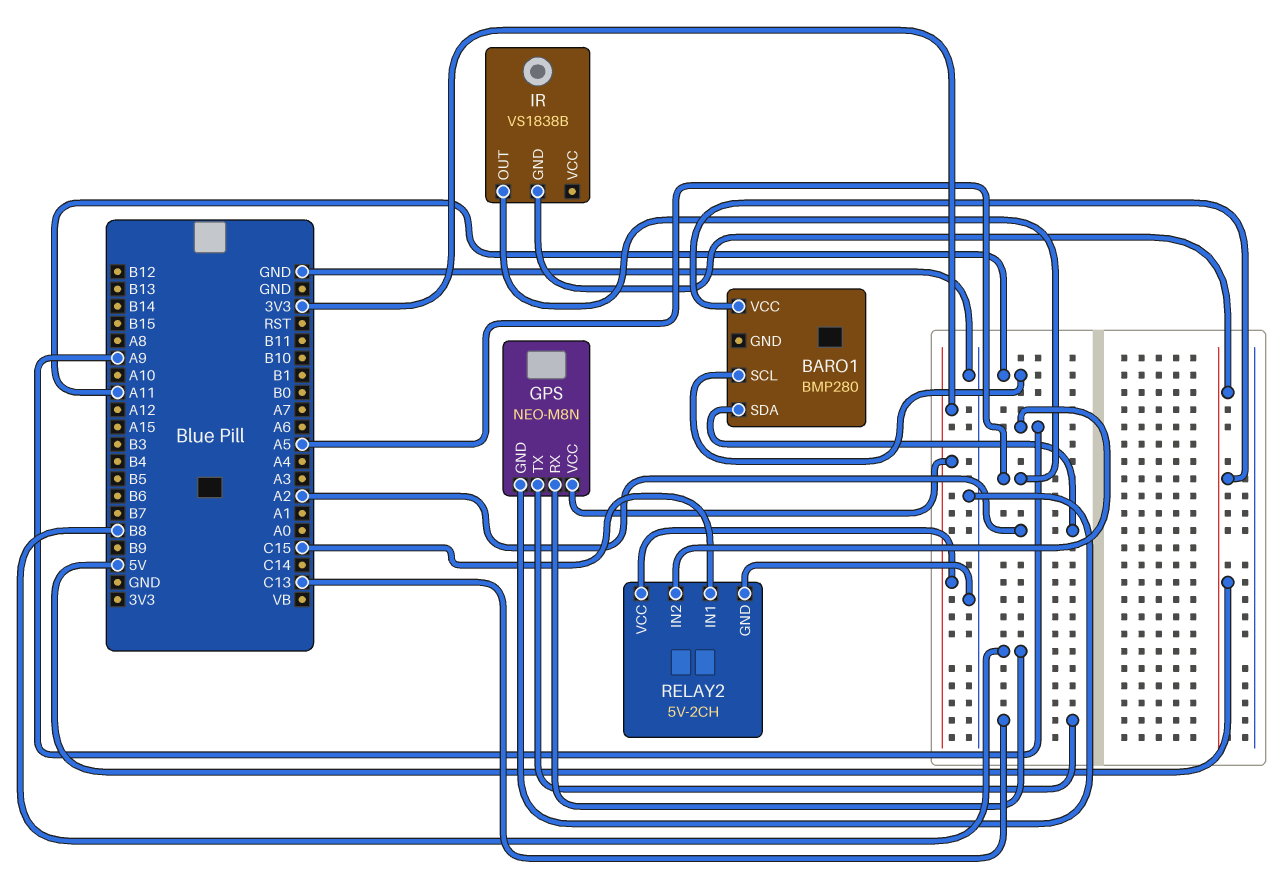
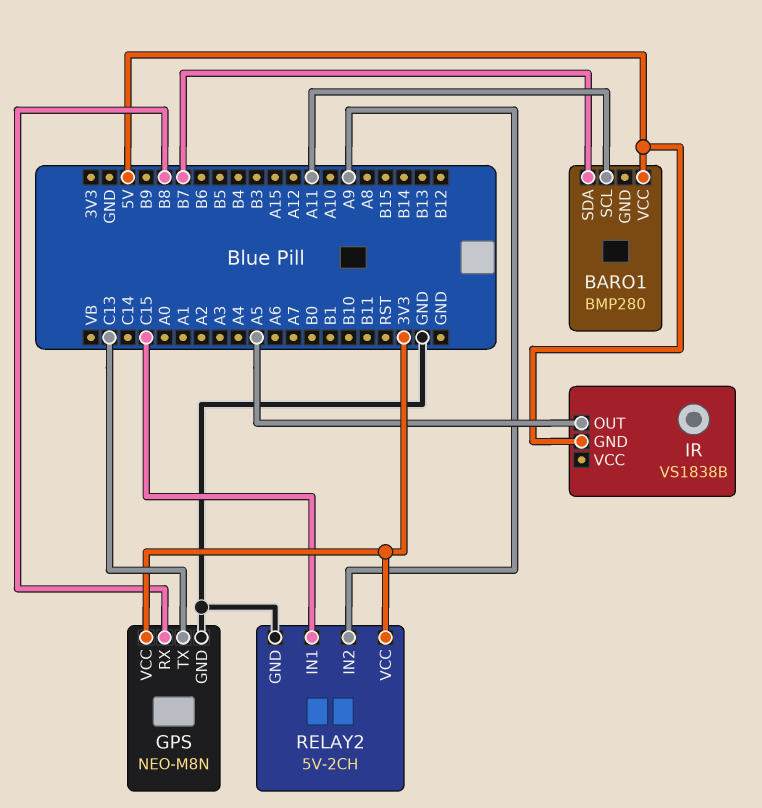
BARO1 pin SDA: A2 -> B7

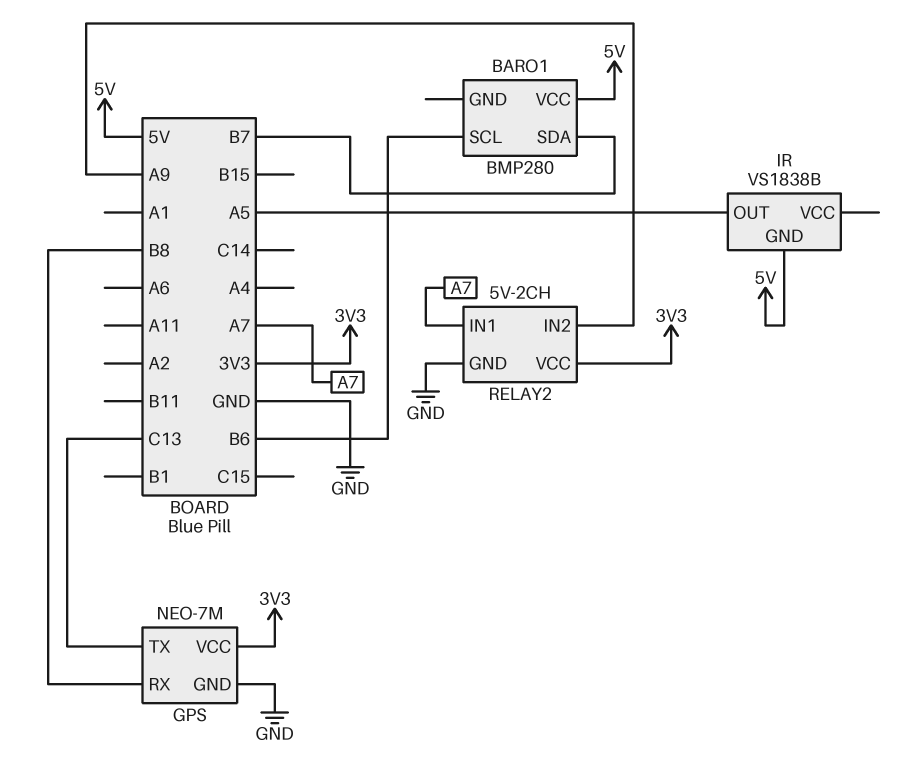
BARO1 pin SCL: A11 -> B6
GPS: NEO-M8N -> NEO-7M
RELAY2 pin IN1: C15 -> A7

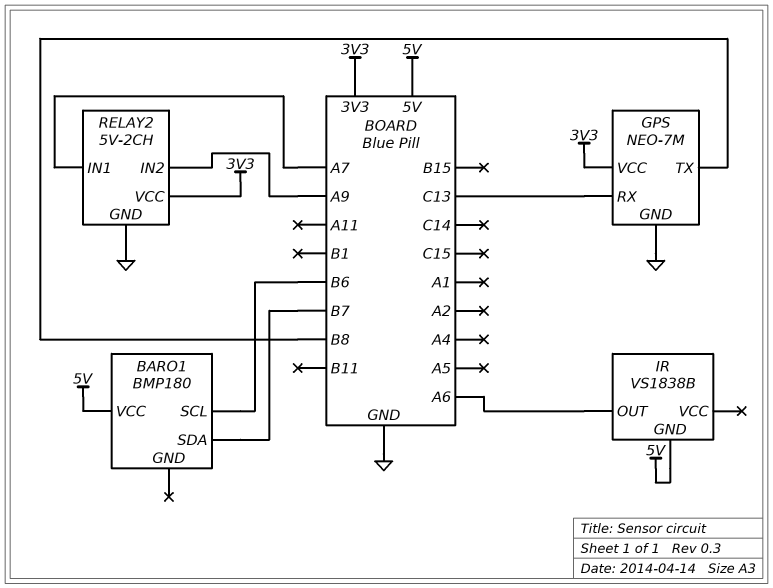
BARO1: BMP280 -> BMP180
GPS pin RX: B8 -> C13
GPS pin TX: C13 -> B8
IR pin OUT: A5 -> A6

